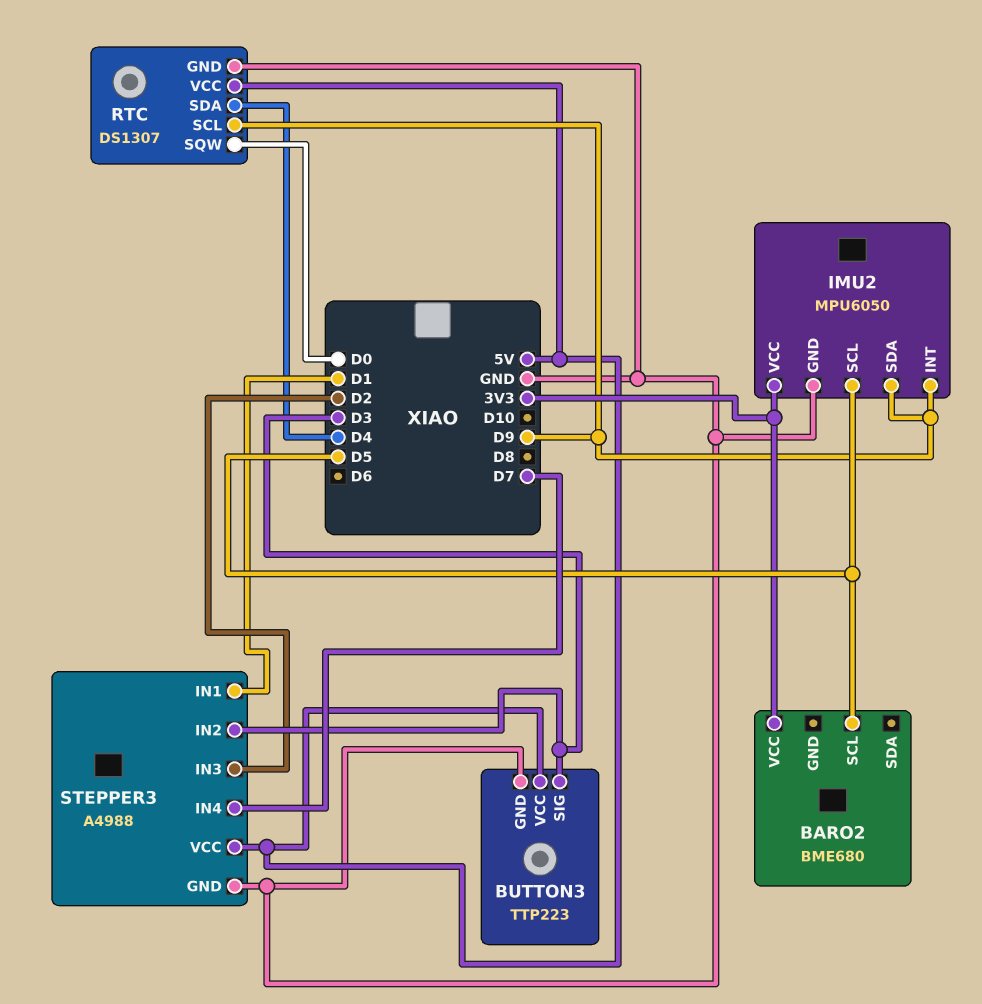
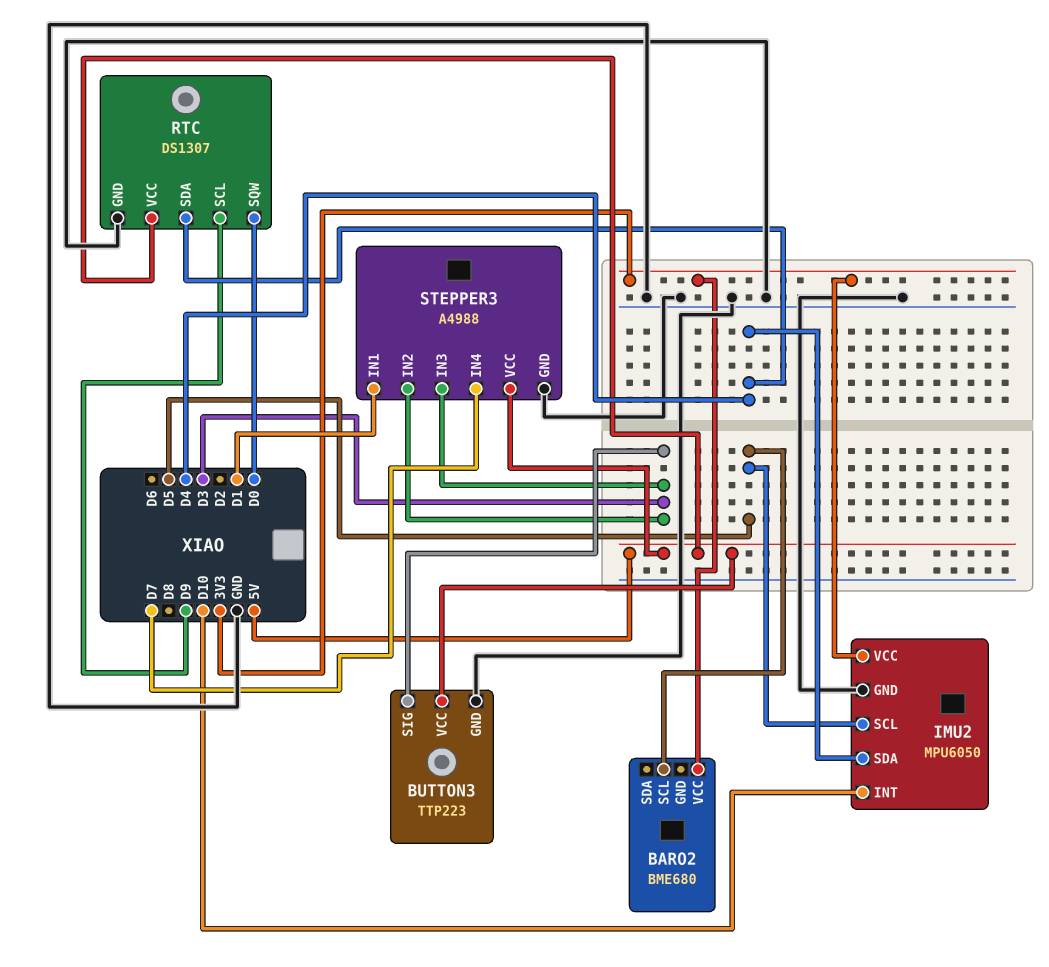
IMU2 pin INT: D9 -> D10
IMU2 pin SDA: D9 -> D4
STEPPER3 pin IN3: D2 -> D3

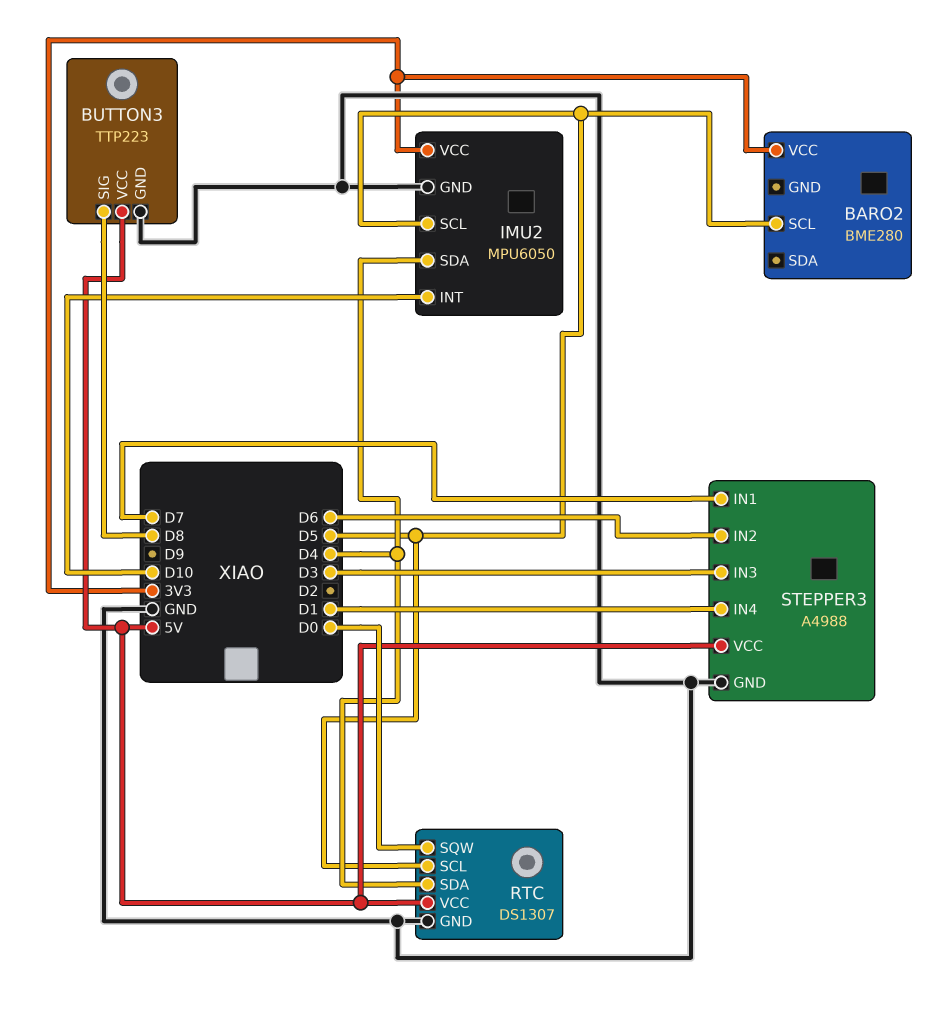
BARO2: BME680 -> BME280
BUTTON3 pin SIG: D3 -> D8
RTC pin SCL: D9 -> D5
STEPPER3 pin IN1: D1 -> D7
STEPPER3 pin IN2: D3 -> D6
STEPPER3 pin IN4: D7 -> D1

